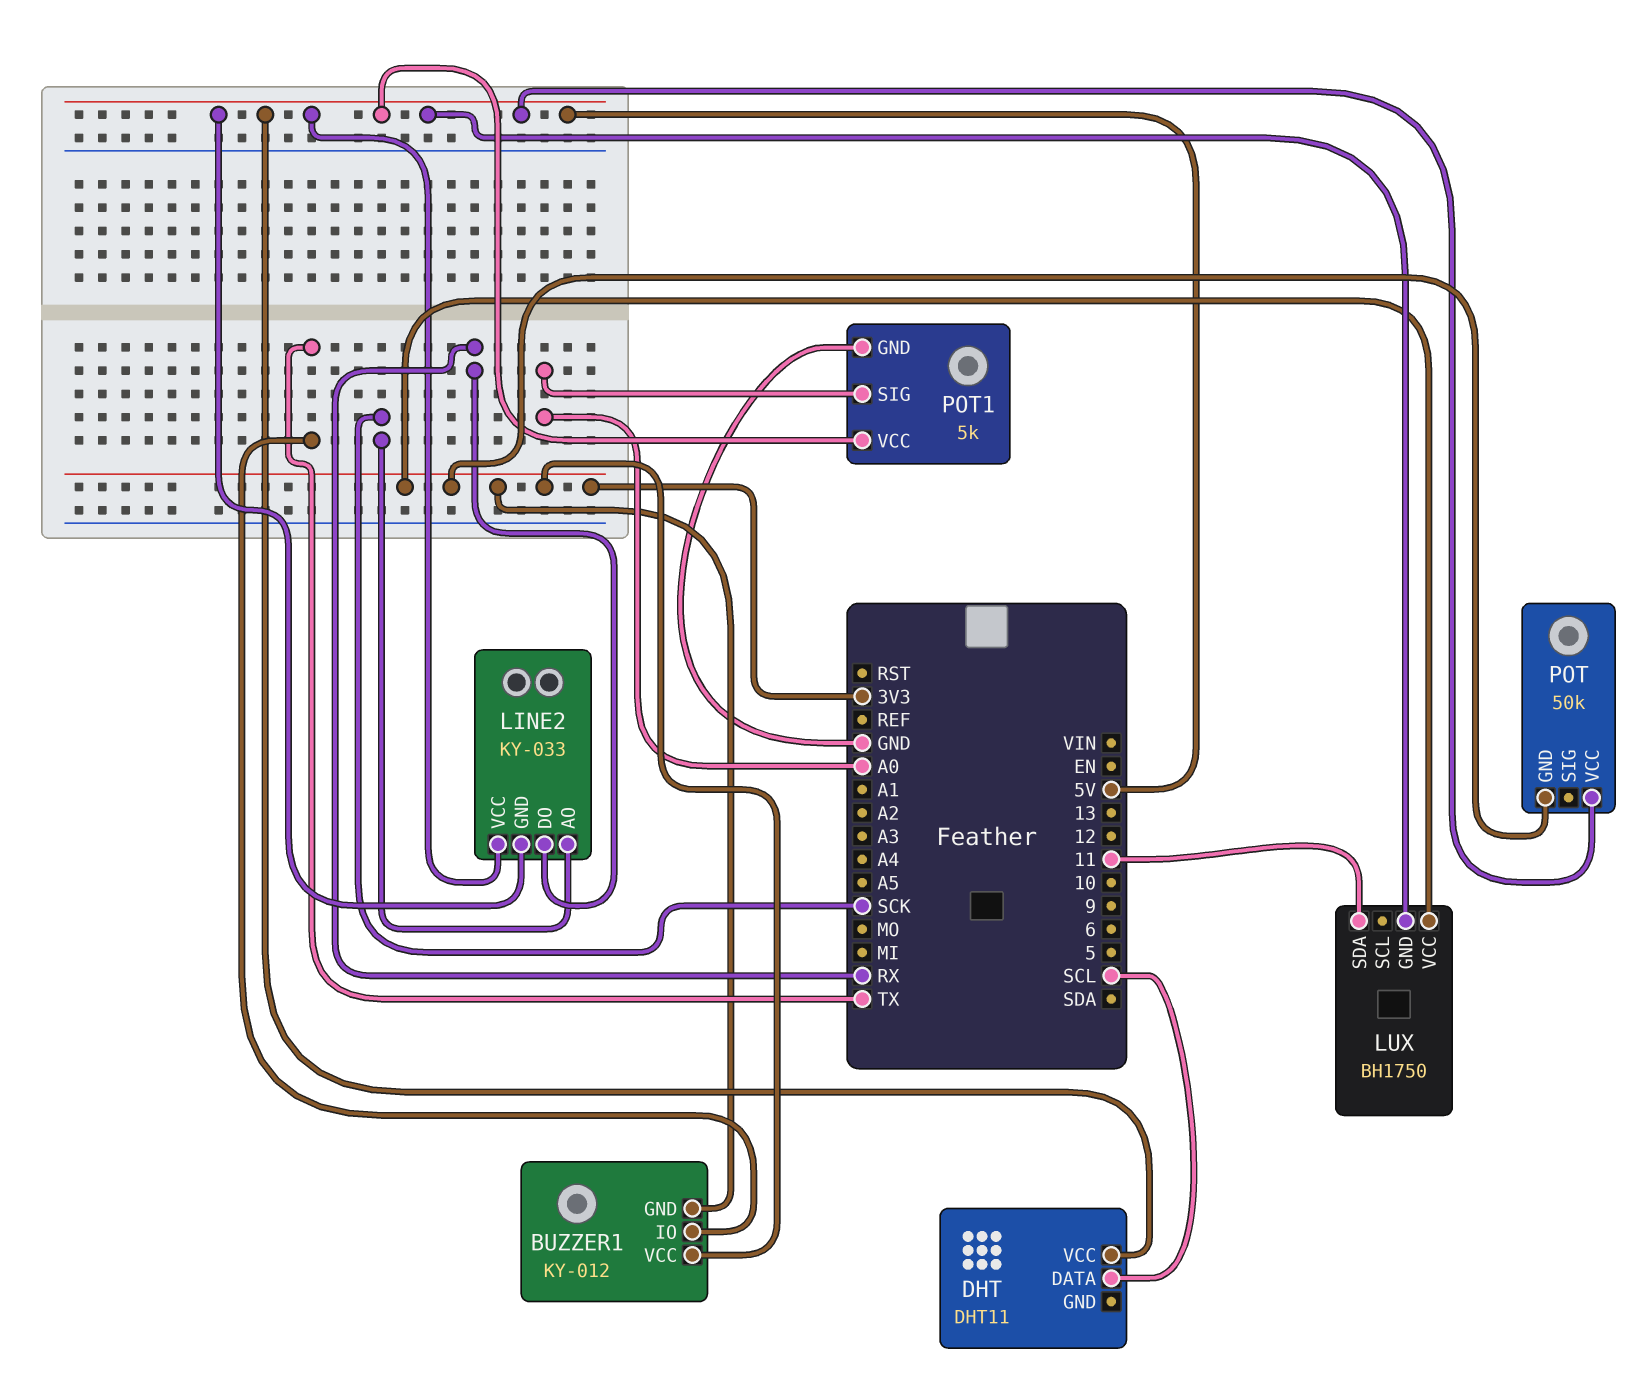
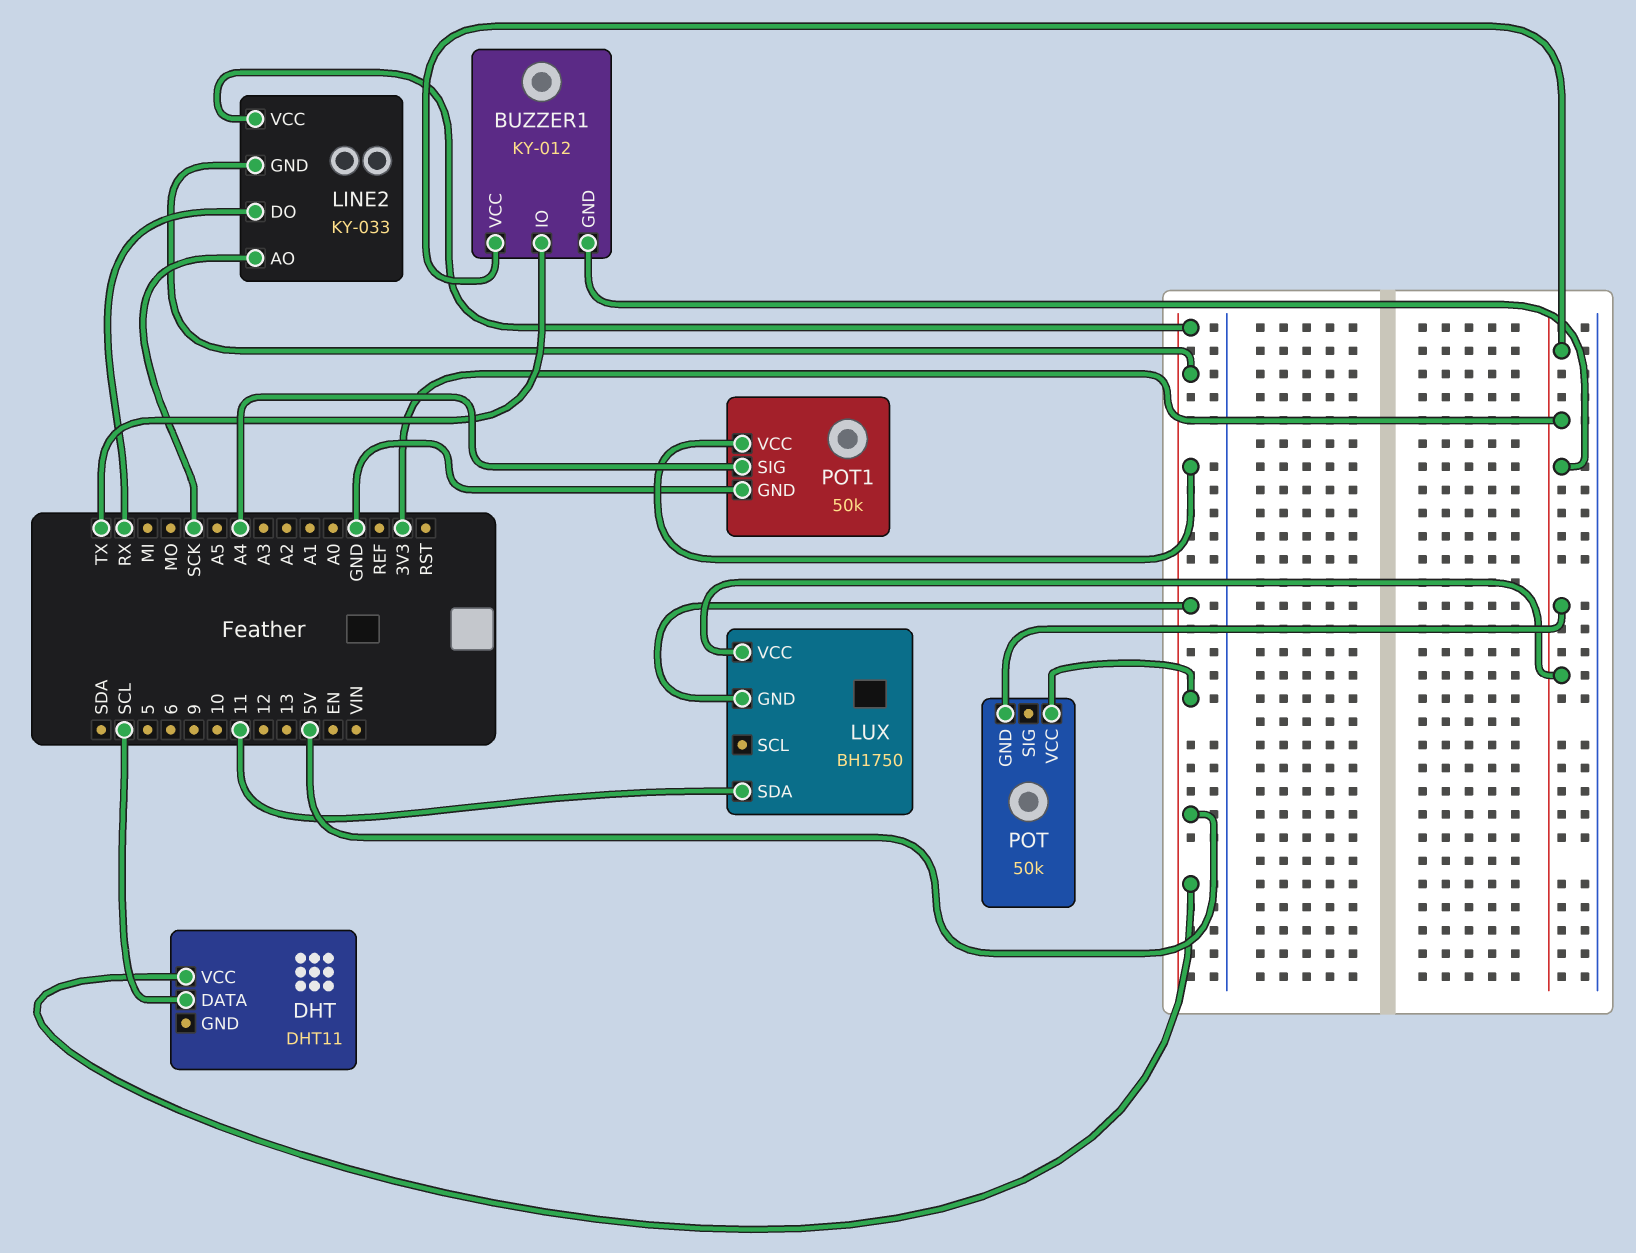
POT1: 5k -> 50k
POT1 pin SIG: A0 -> A4

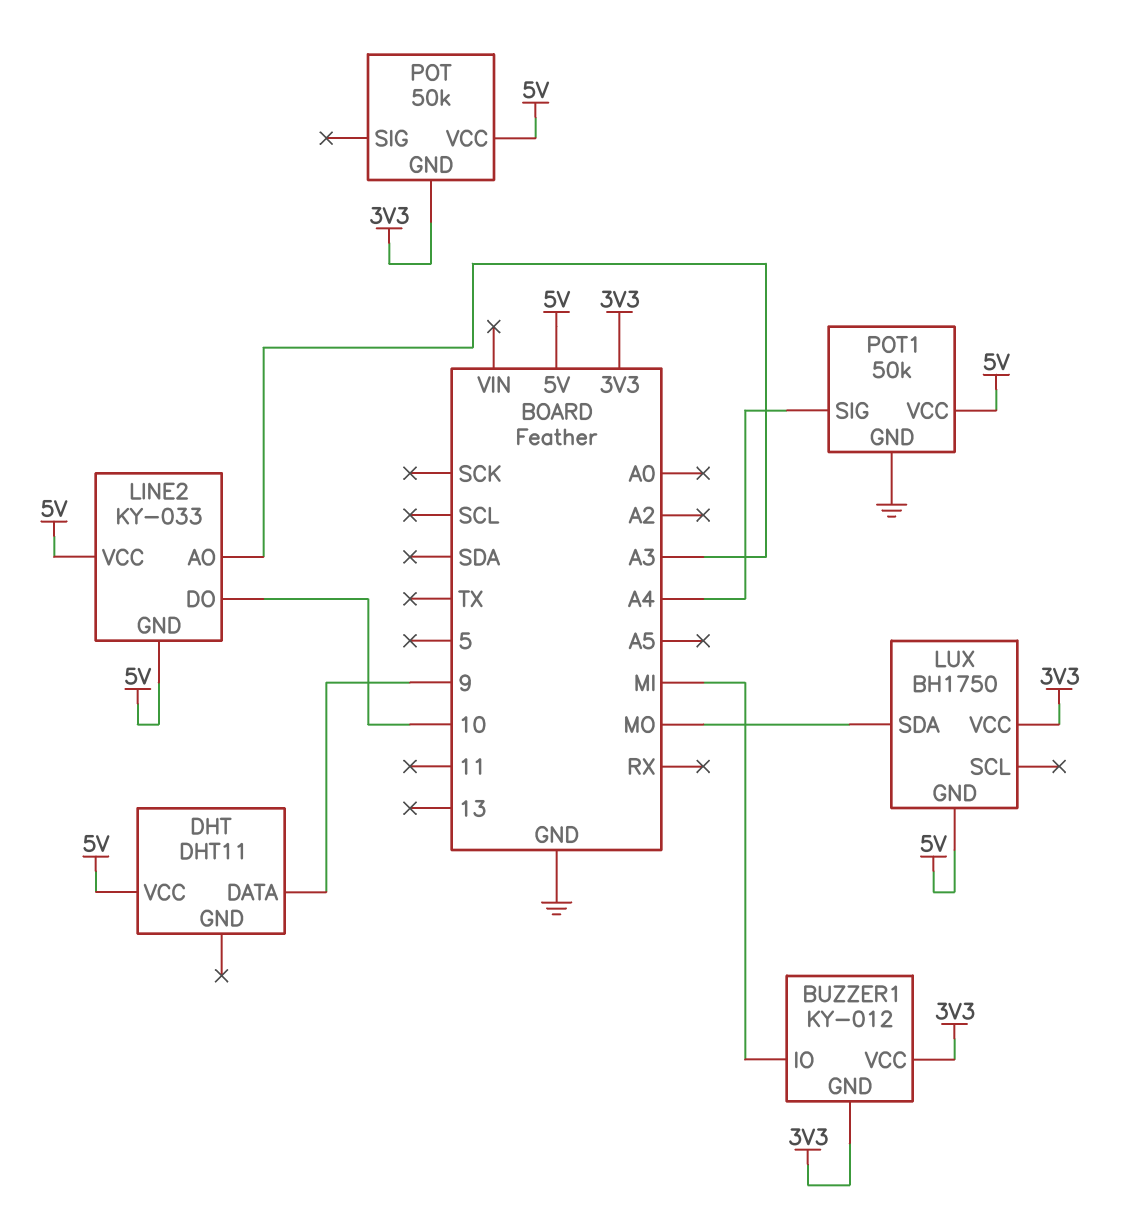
BUZZER1 pin IO: TX -> MI
DHT pin DATA: SCL -> 9
LINE2 pin AO: SCK -> A3
LINE2 pin DO: RX -> 10
LUX pin SDA: 11 -> MO

